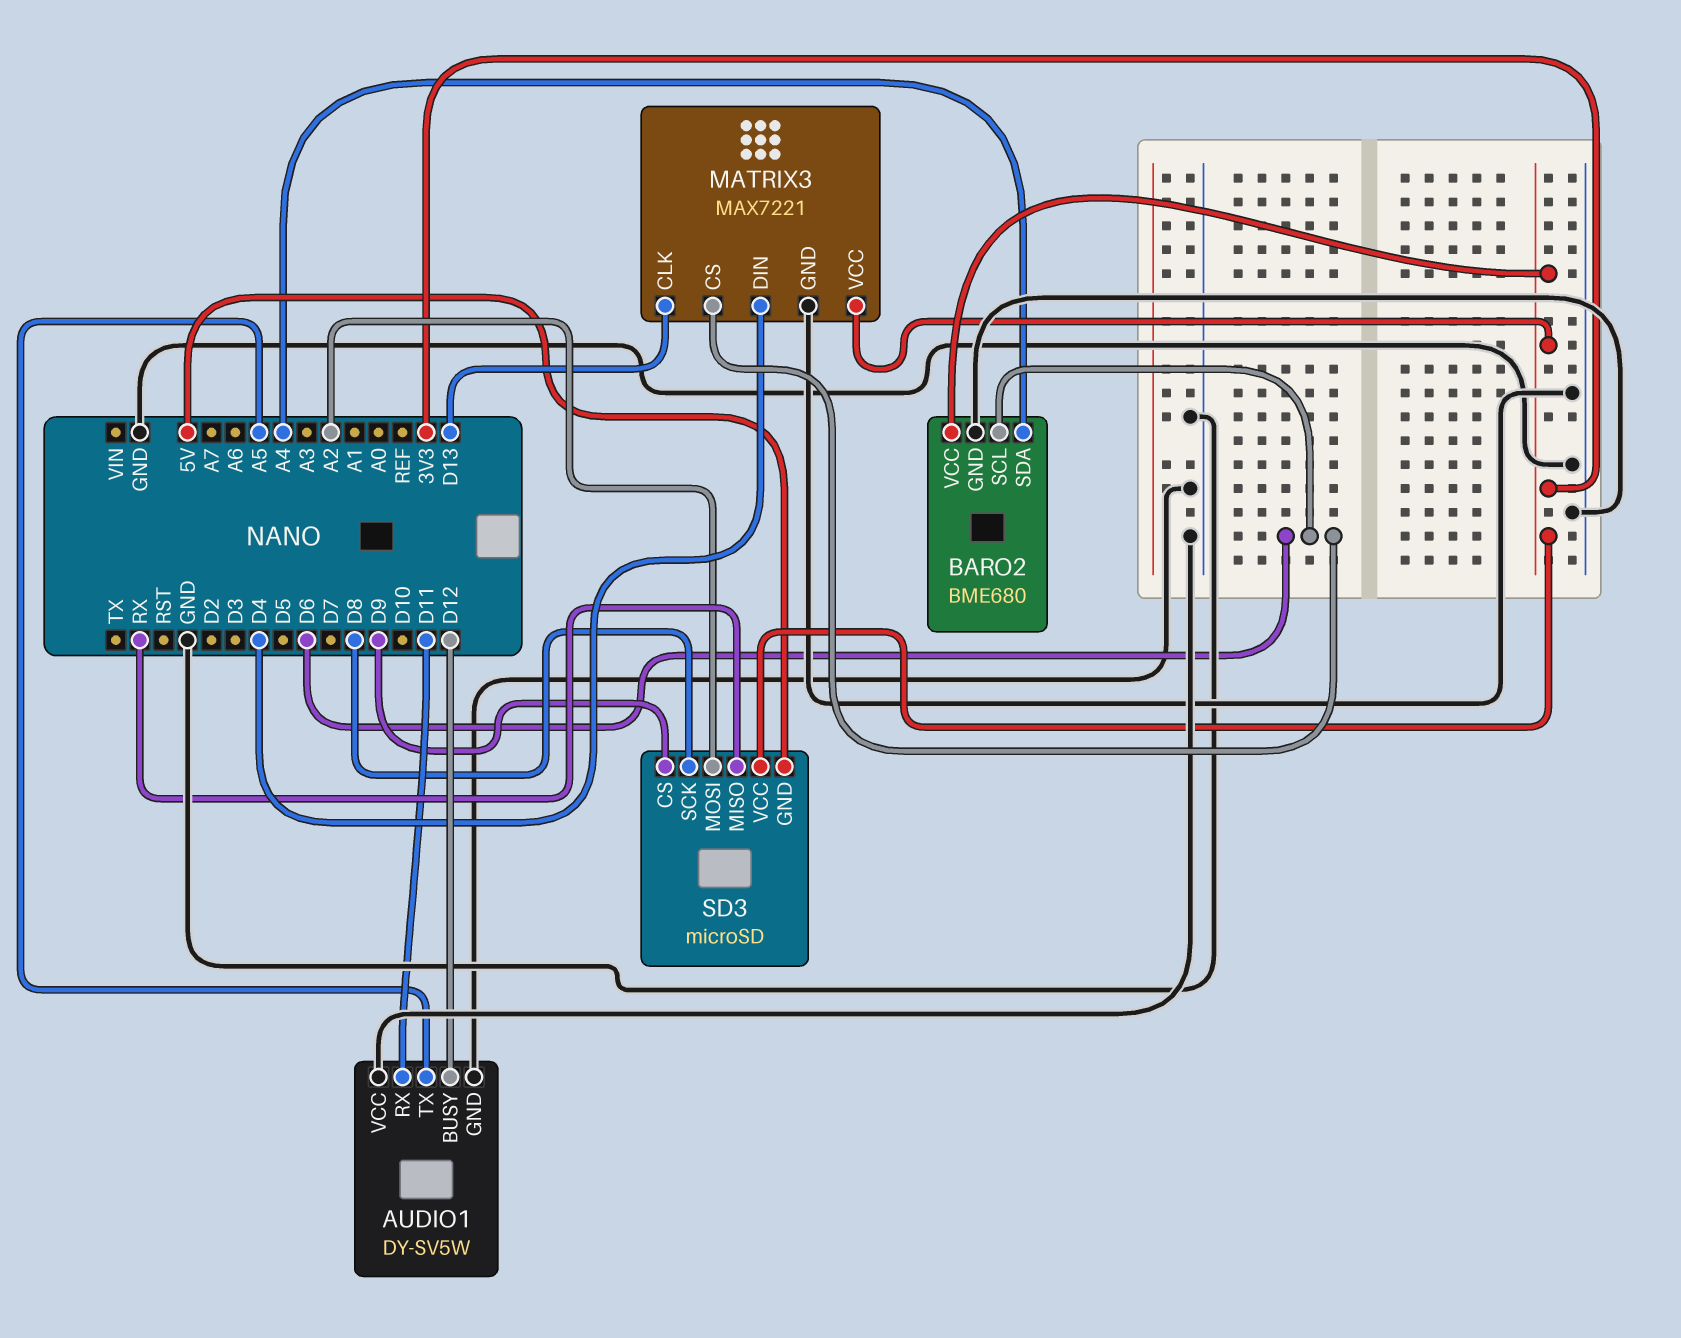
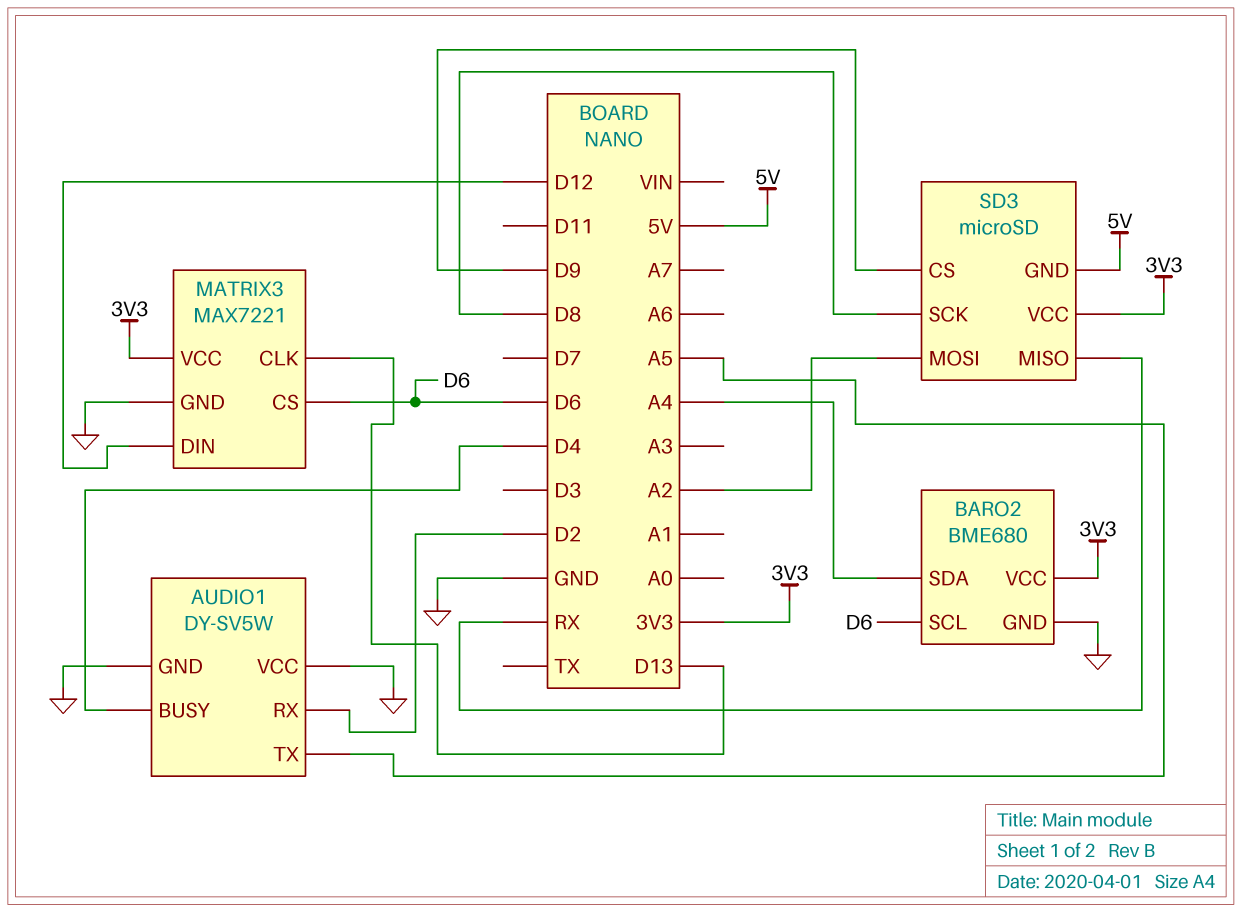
AUDIO1 pin BUSY: D12 -> D4
AUDIO1 pin RX: D11 -> D2
MATRIX3 pin DIN: D4 -> D12

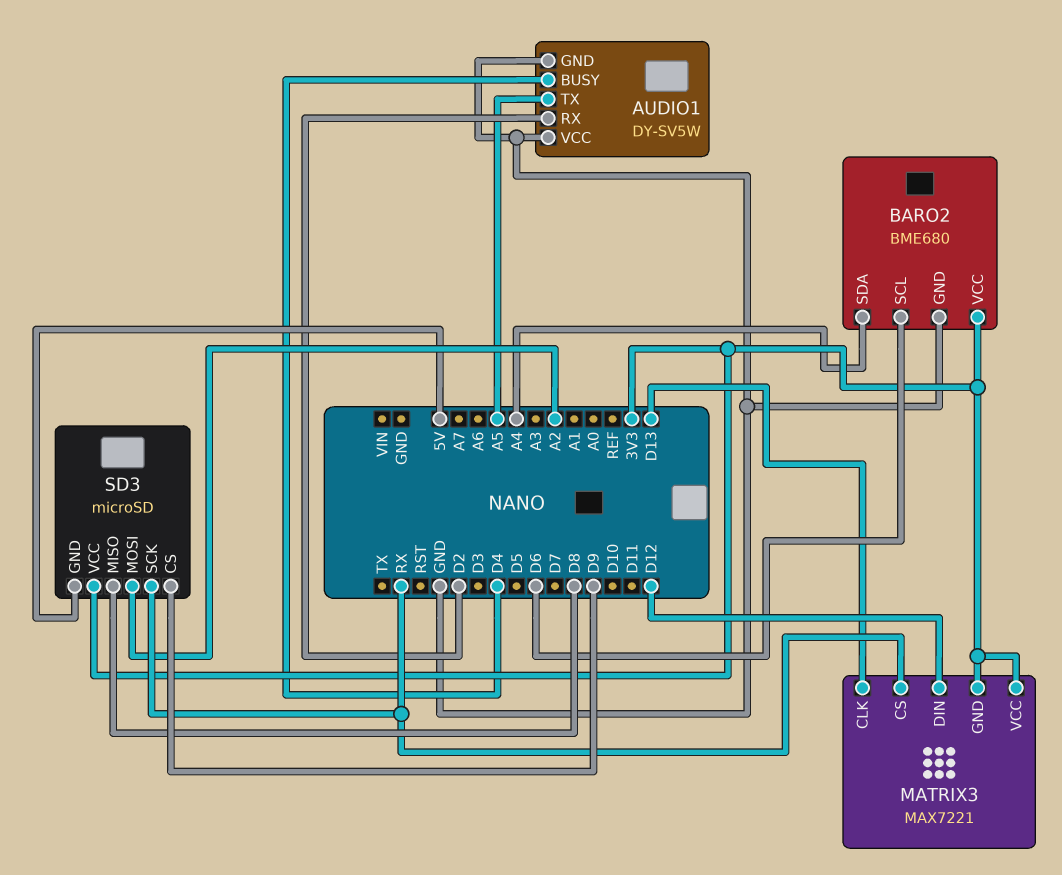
MATRIX3 pin CS: D6 -> RX
MATRIX3 pin GND: GND -> 3V3
SD3 pin MISO: RX -> D8
SD3 pin SCK: D8 -> RX

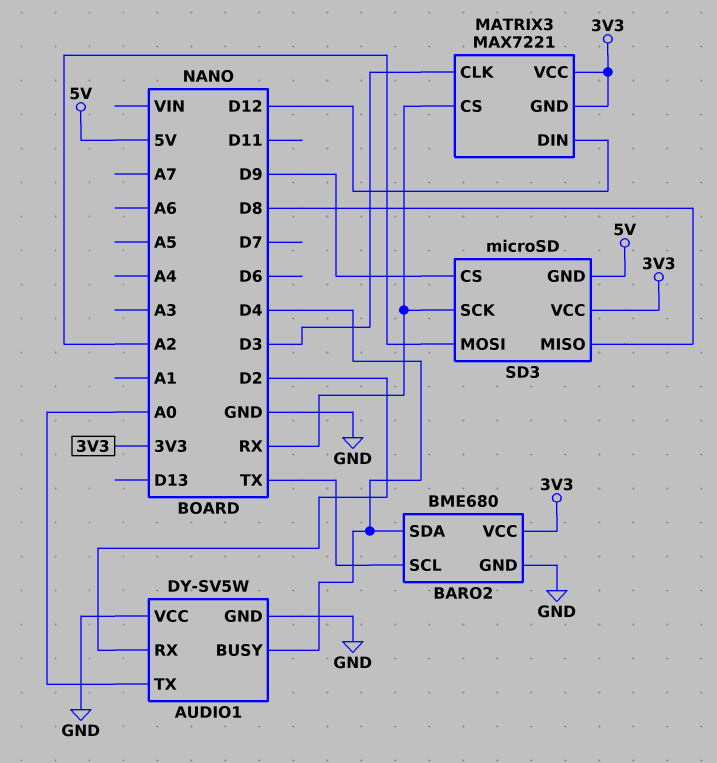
AUDIO1 pin TX: A5 -> A0
BARO2 pin SCL: D6 -> TX
BARO2 pin SDA: A4 -> D4
MATRIX3 pin CLK: D13 -> D3

